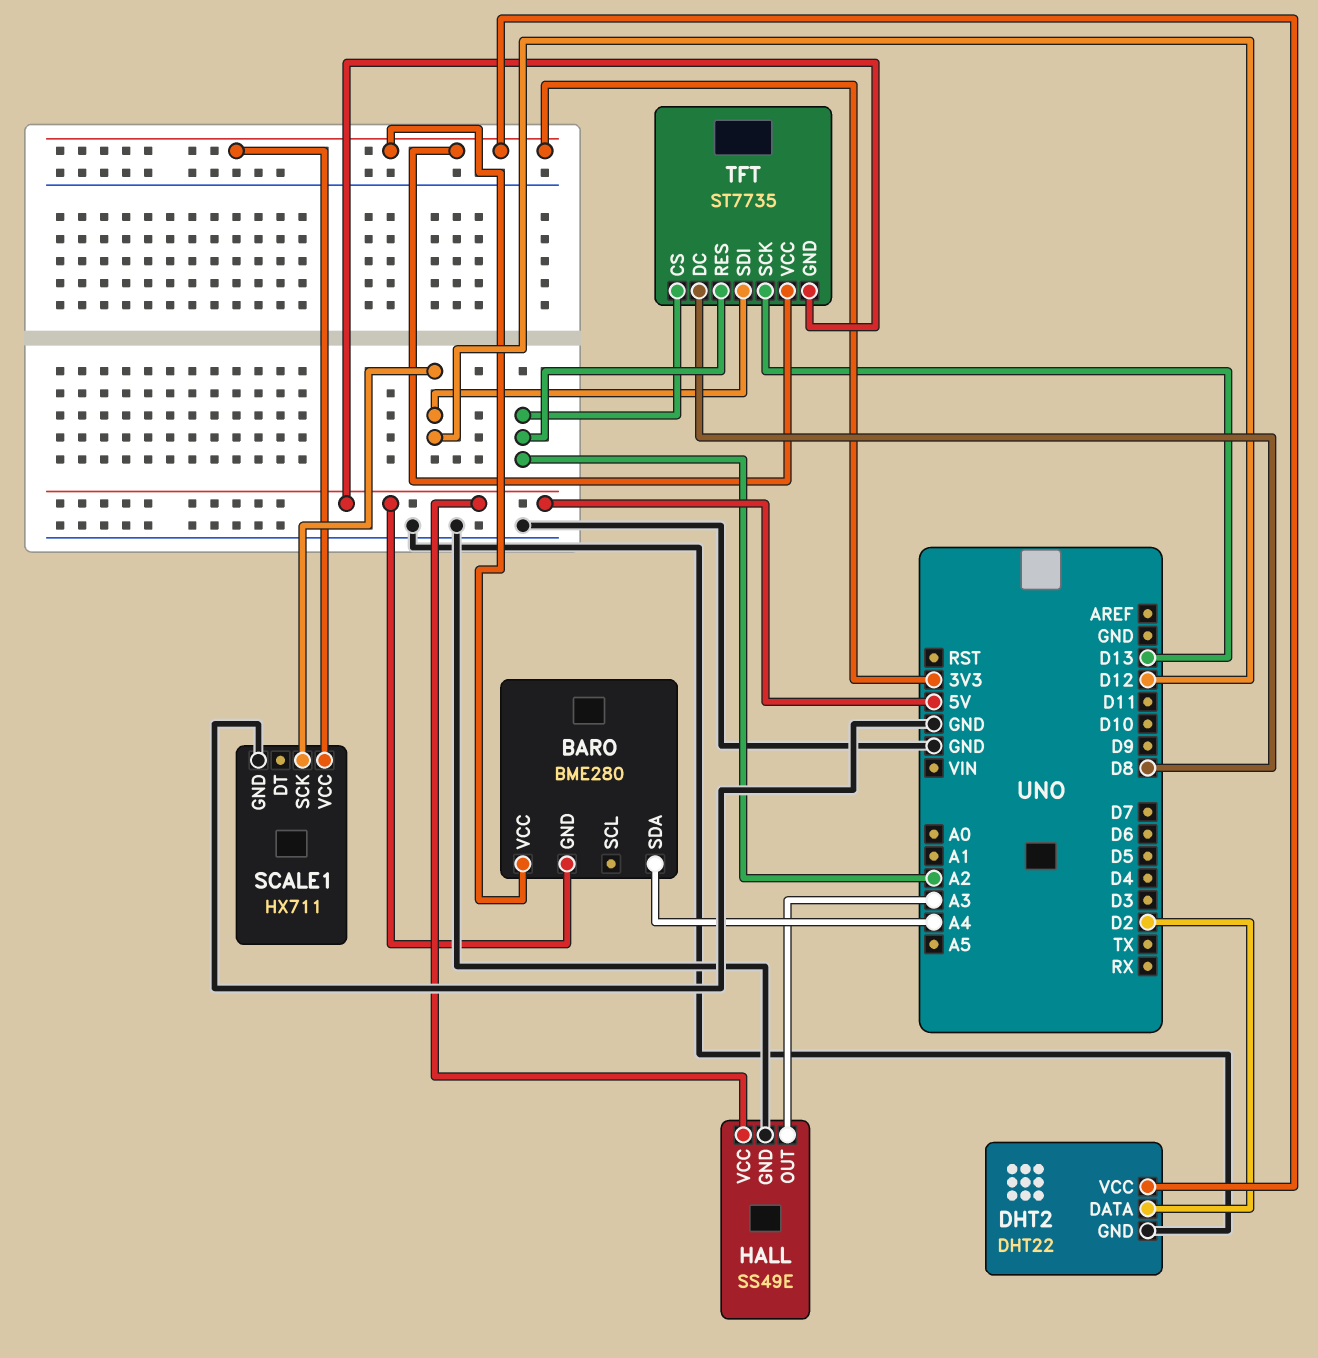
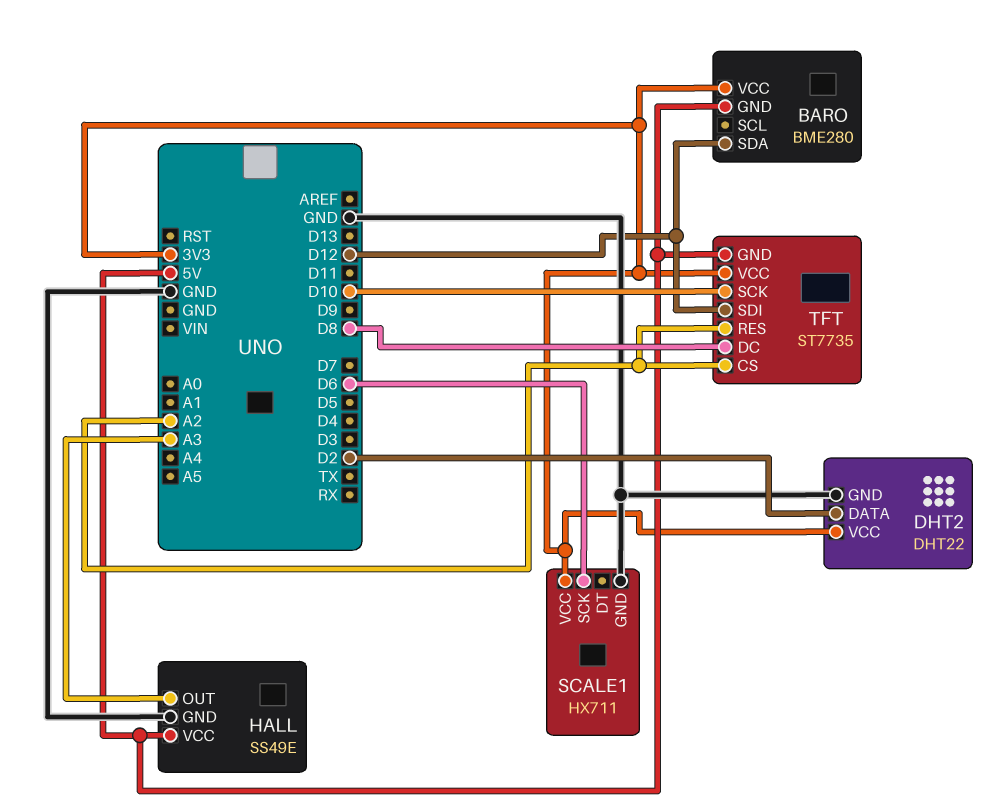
BARO pin SDA: A4 -> D12
SCALE1 pin SCK: D12 -> D6
TFT pin SCK: D13 -> D10

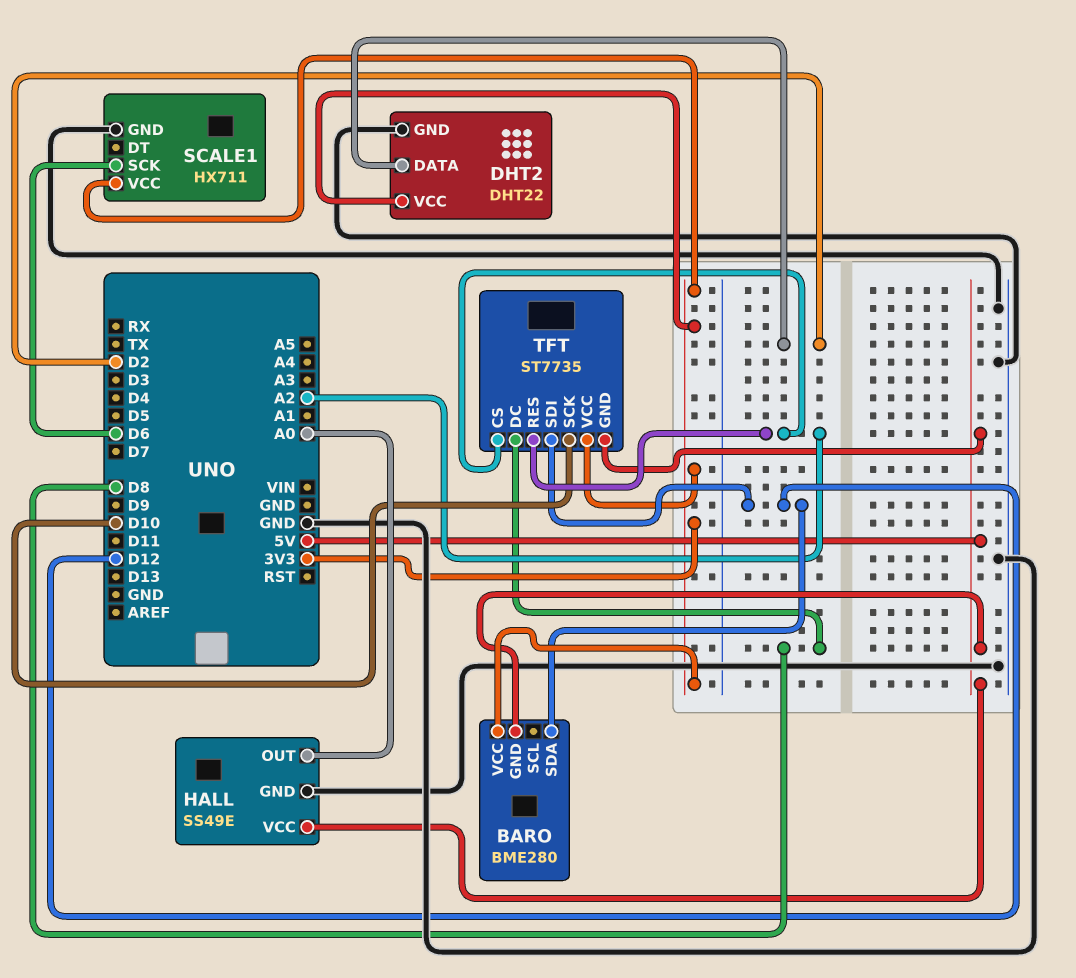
HALL pin OUT: A3 -> A0

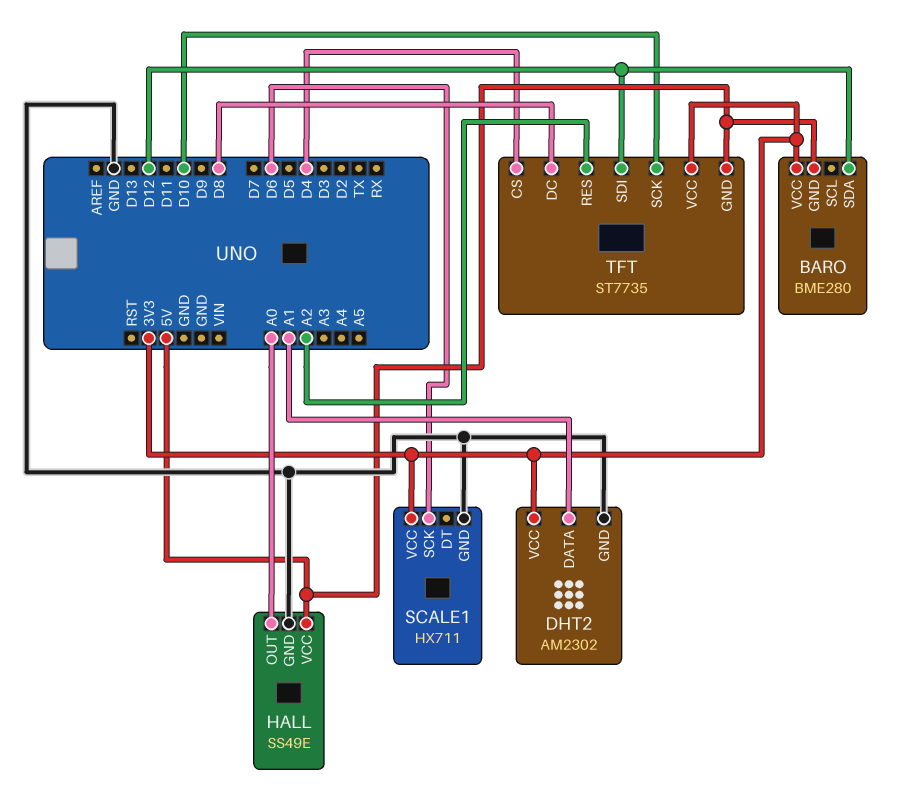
DHT2: DHT22 -> AM2302
DHT2 pin DATA: D2 -> A1
TFT pin CS: A2 -> D4

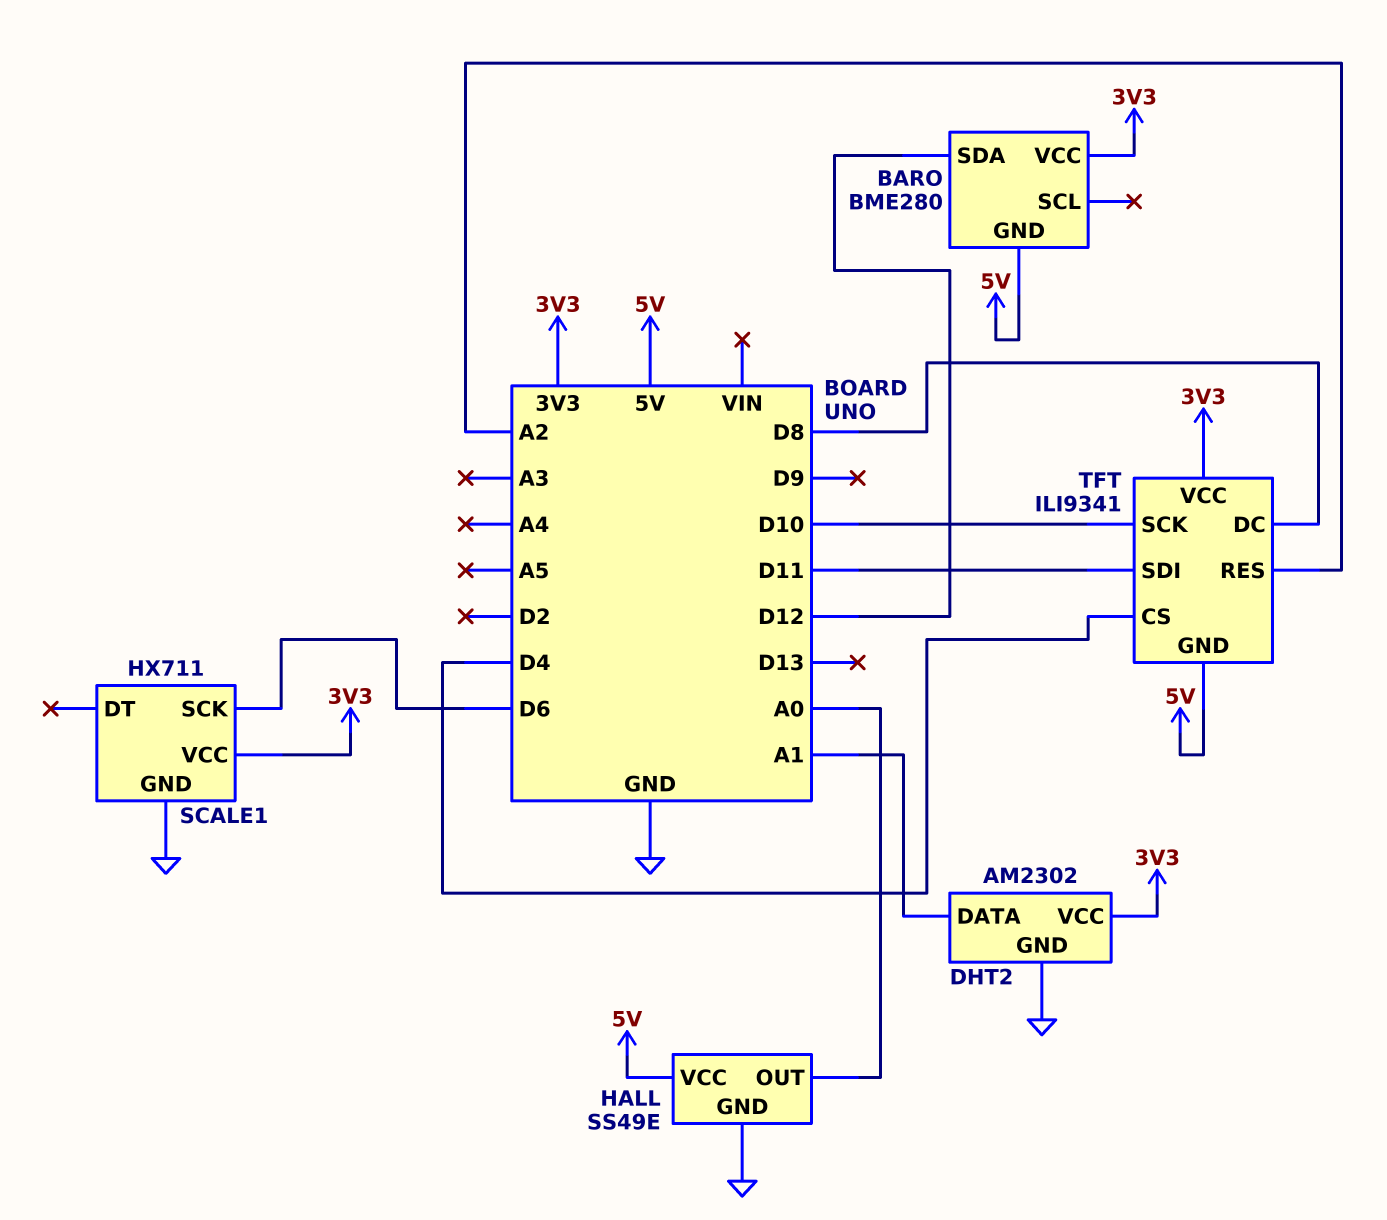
TFT: ST7735 -> ILI9341
TFT pin SDI: D12 -> D11

